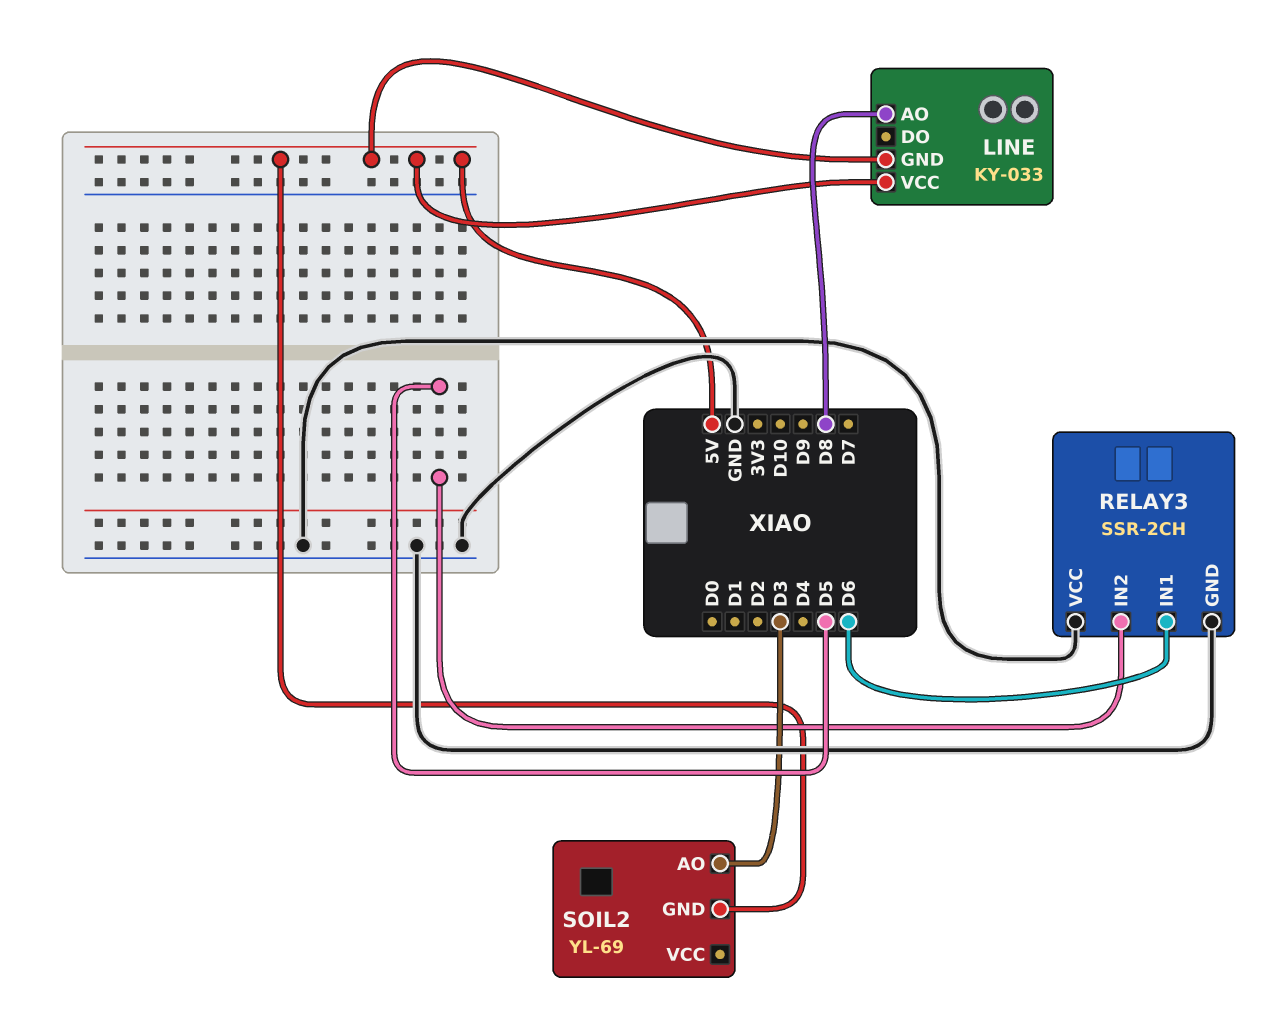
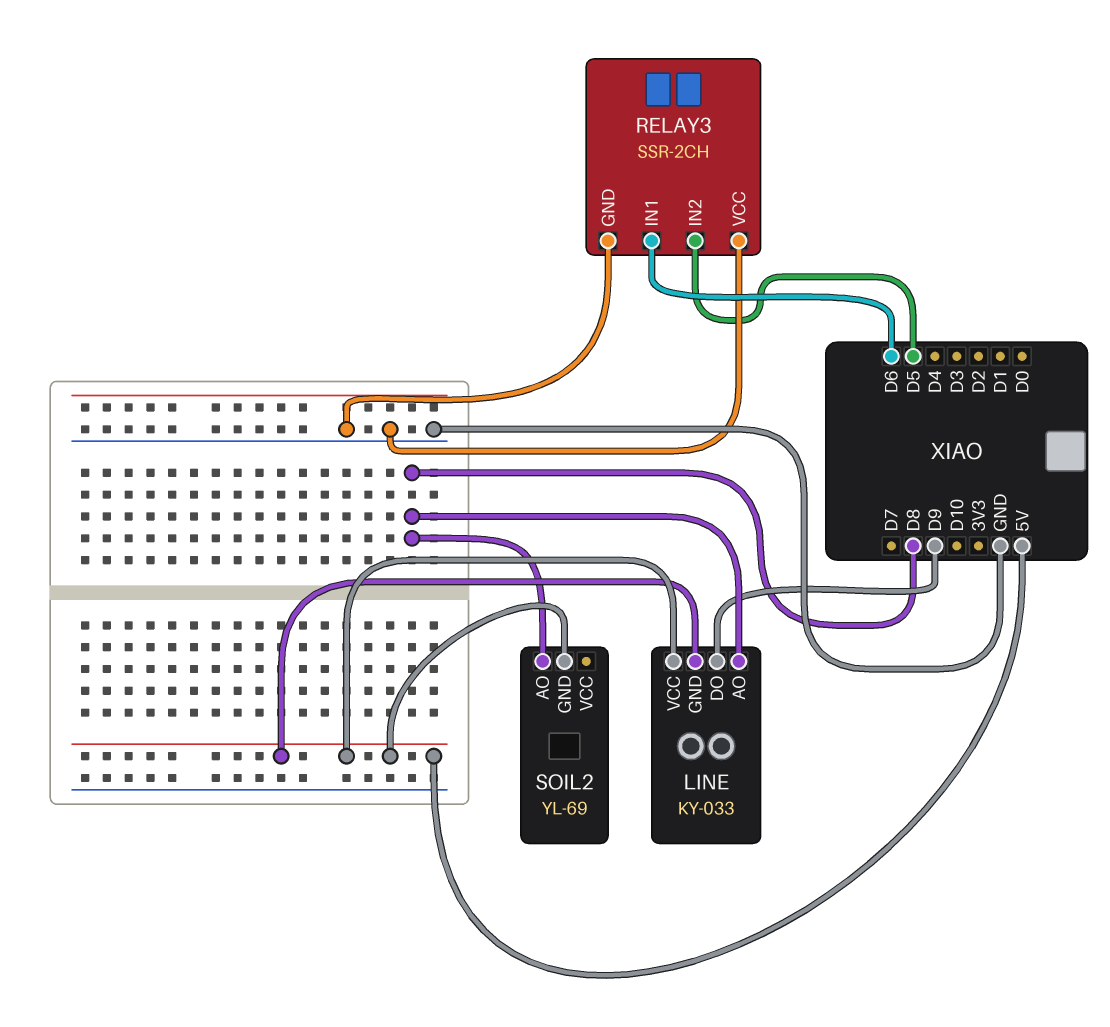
LINE pin DO: none -> D9
SOIL2 pin AO: D3 -> D8

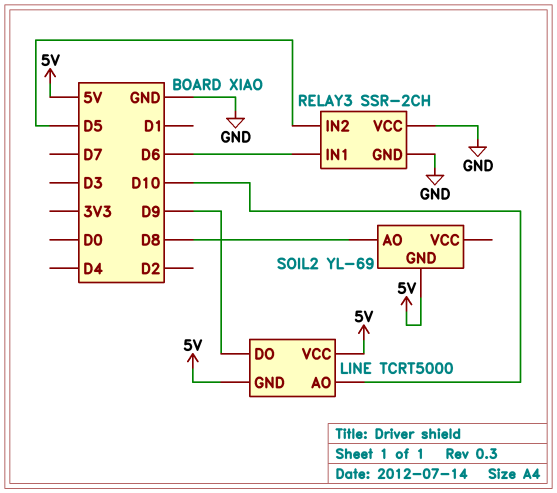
LINE: KY-033 -> TCRT5000
LINE pin AO: D8 -> D10

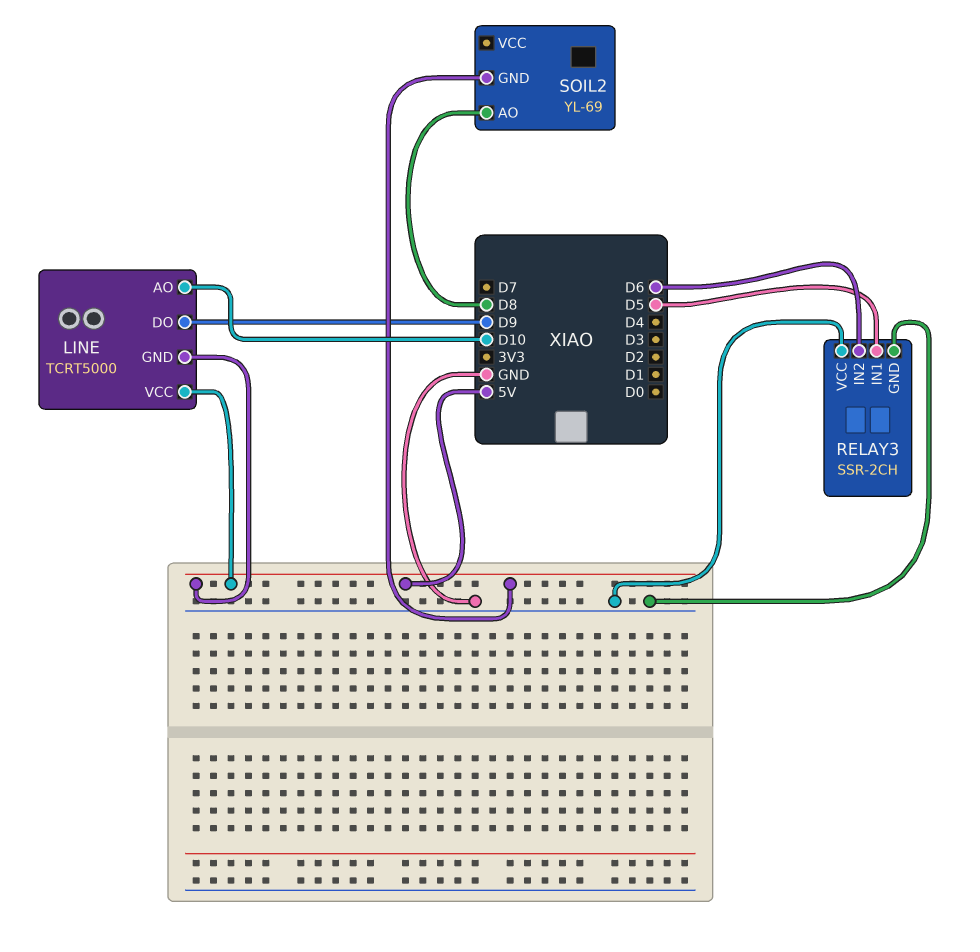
RELAY3 pin IN1: D6 -> D5
RELAY3 pin IN2: D5 -> D6

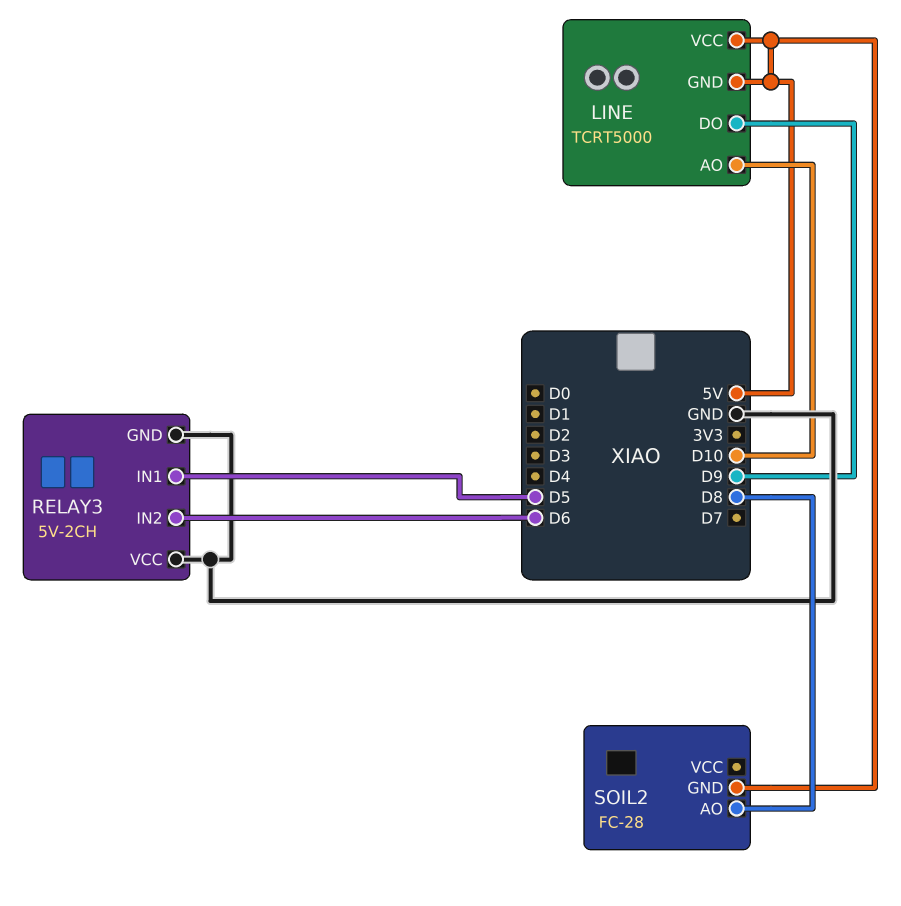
RELAY3: SSR-2CH -> 5V-2CH
SOIL2: YL-69 -> FC-28

